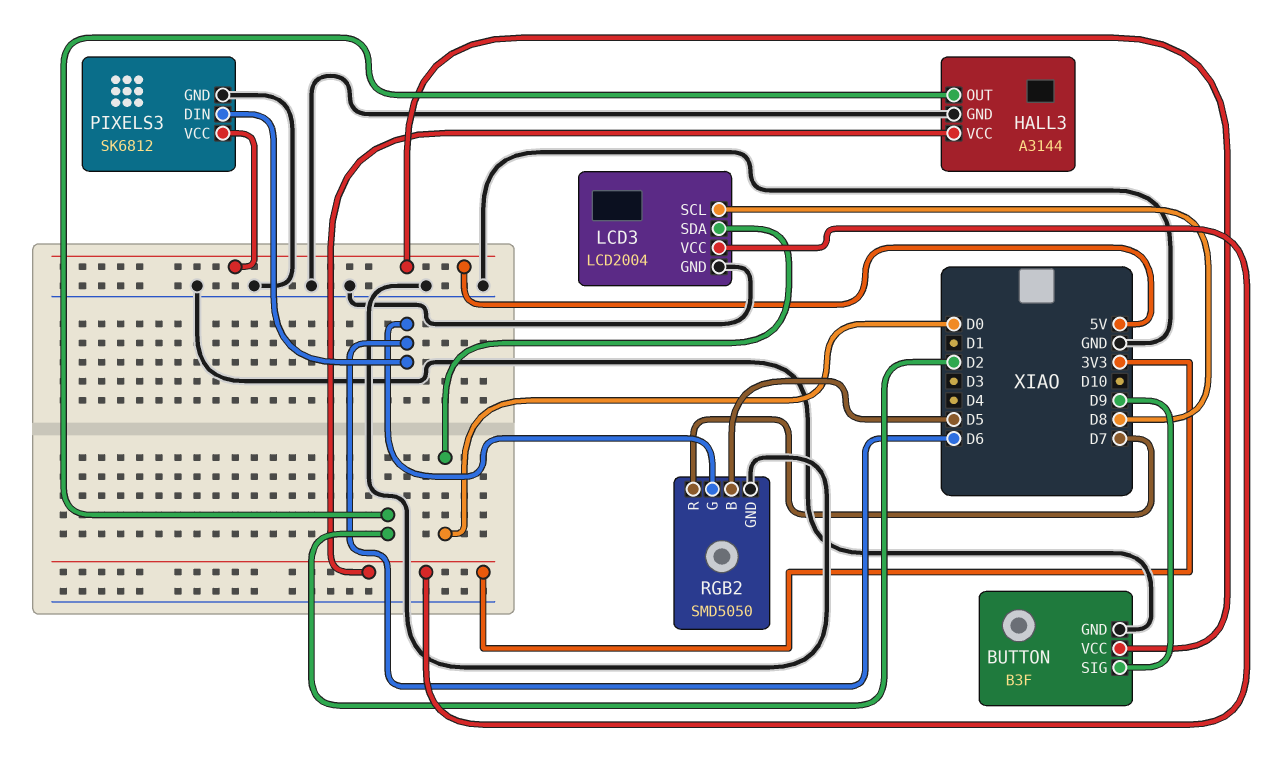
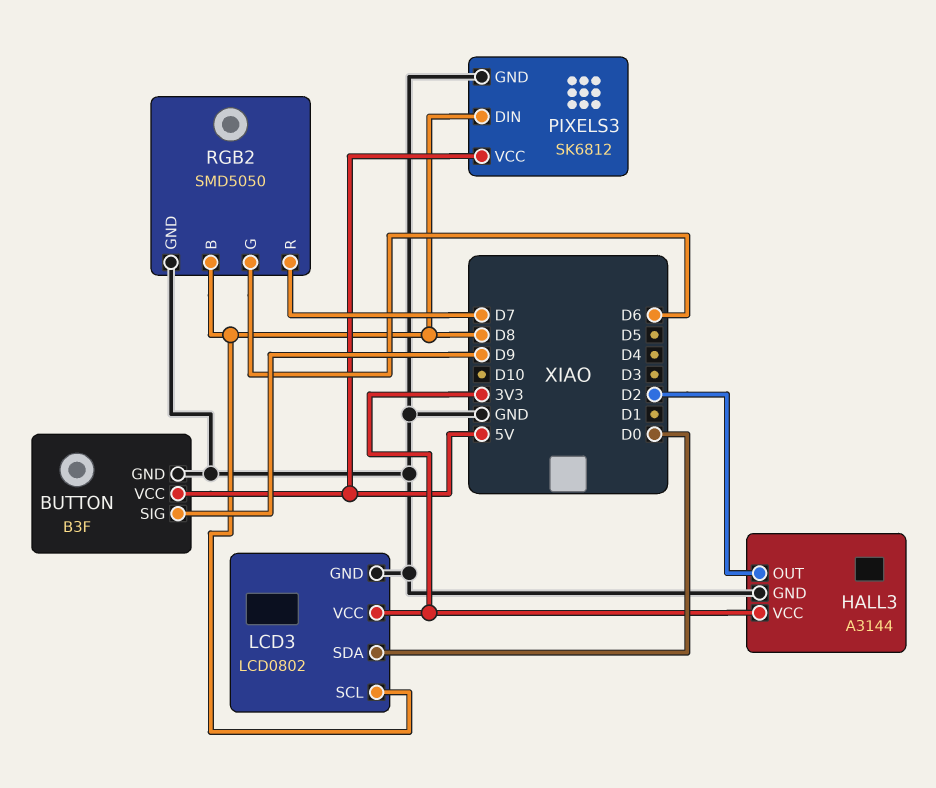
LCD3: LCD2004 -> LCD0802
PIXELS3 pin DIN: D6 -> D8
RGB2 pin B: D5 -> D8

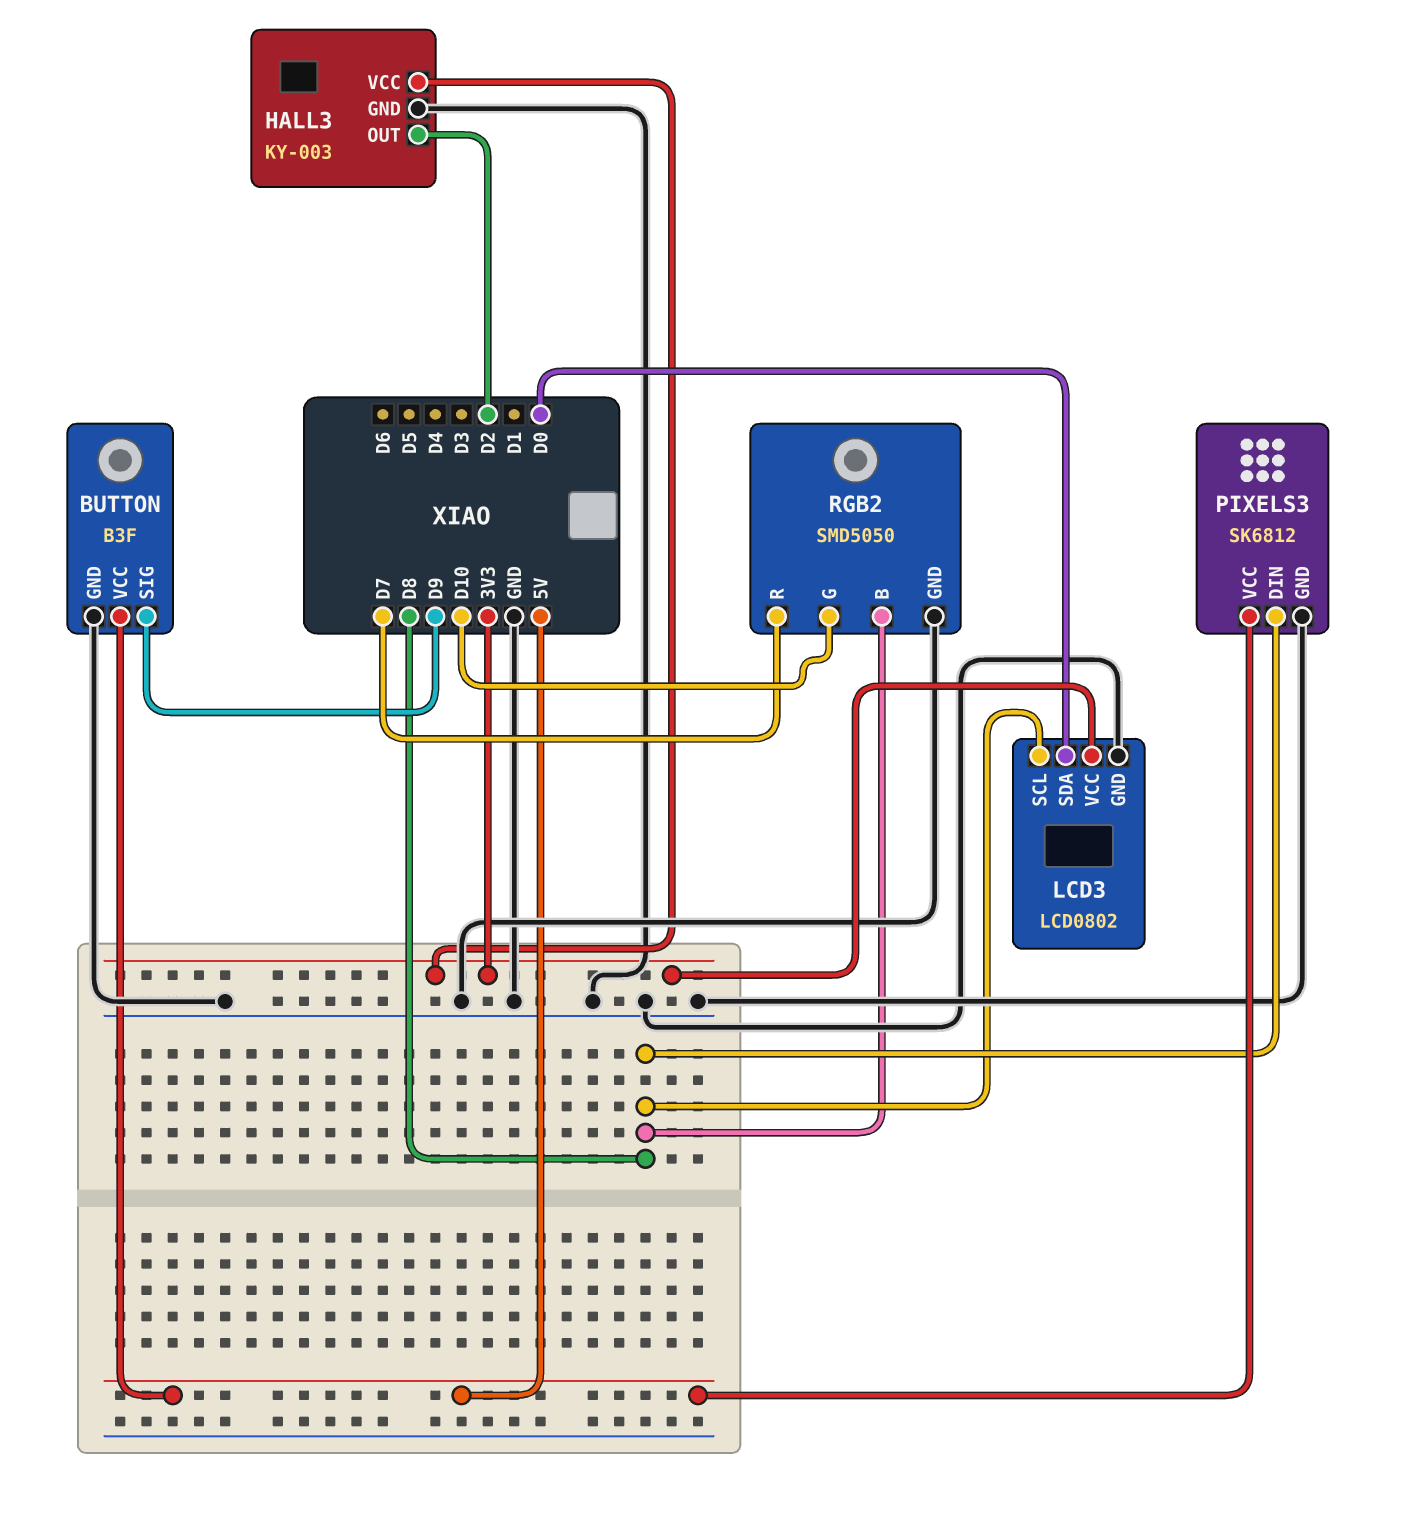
HALL3: A3144 -> KY-003
RGB2 pin G: D6 -> D10

